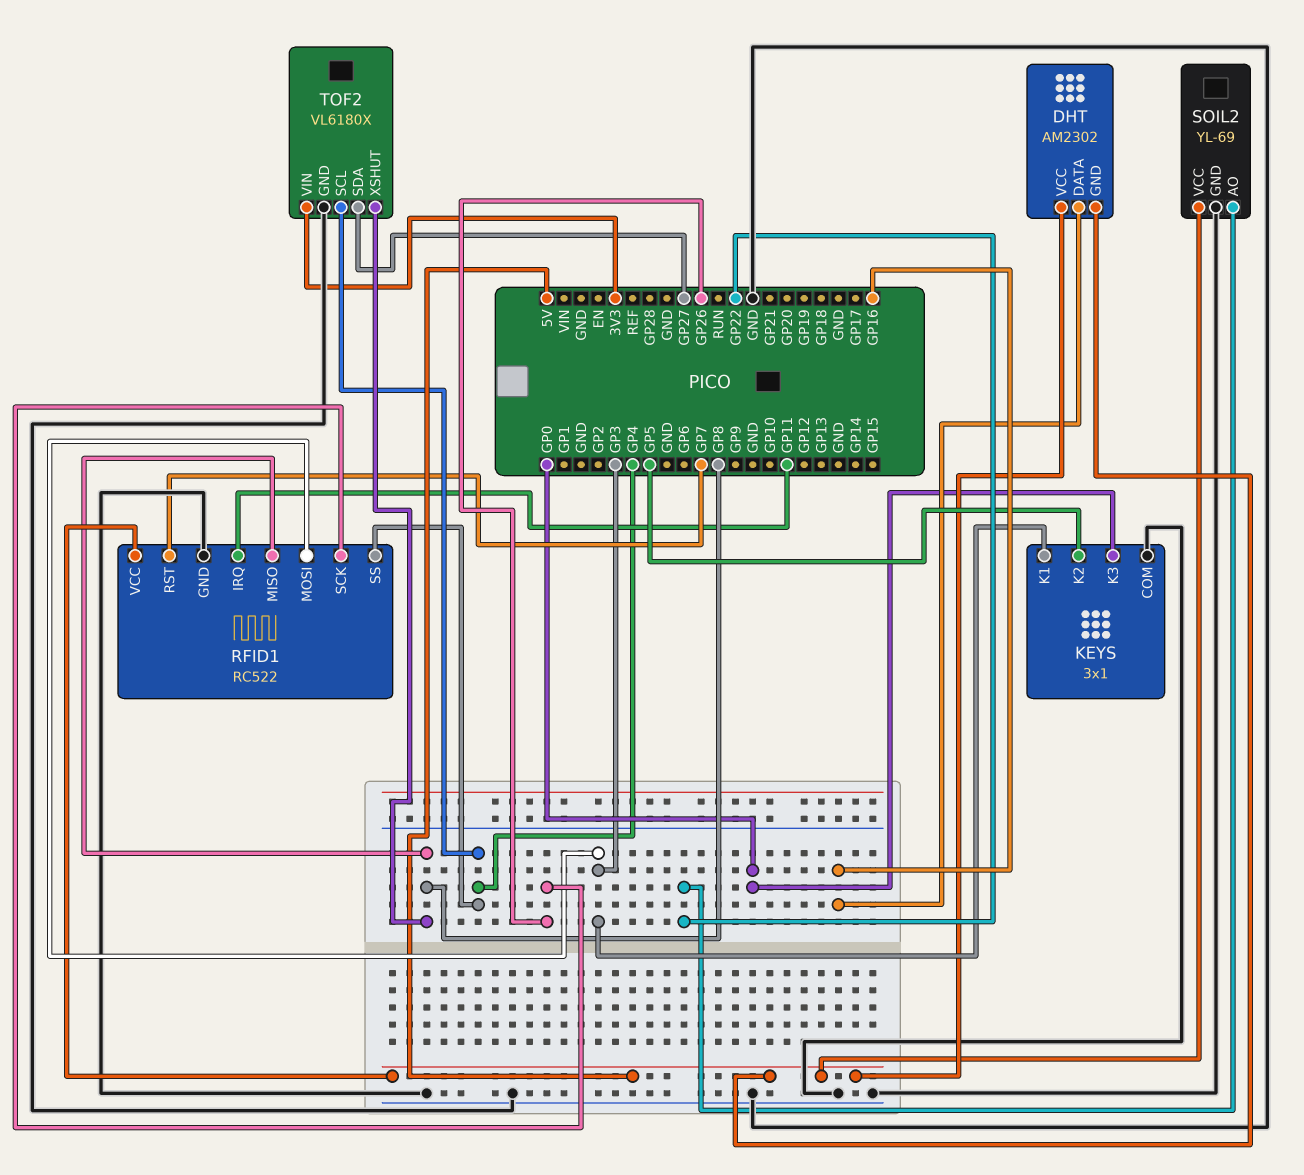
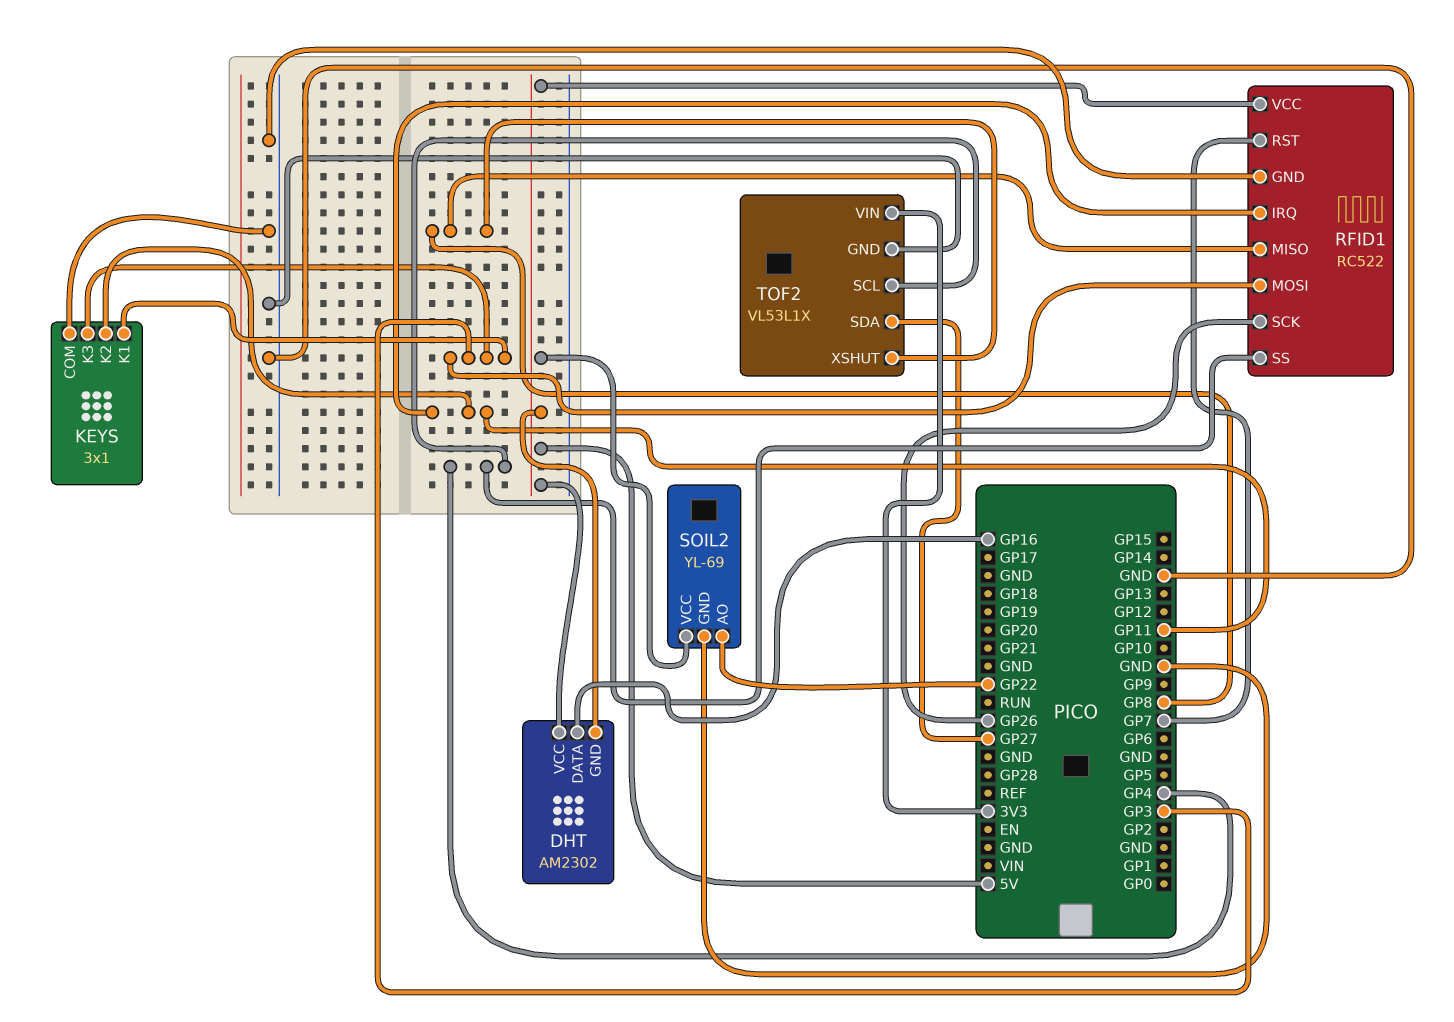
KEYS pin K2: GP5 -> GP11
KEYS pin K3: GP0 -> GP3
TOF2: VL6180X -> VL53L1X

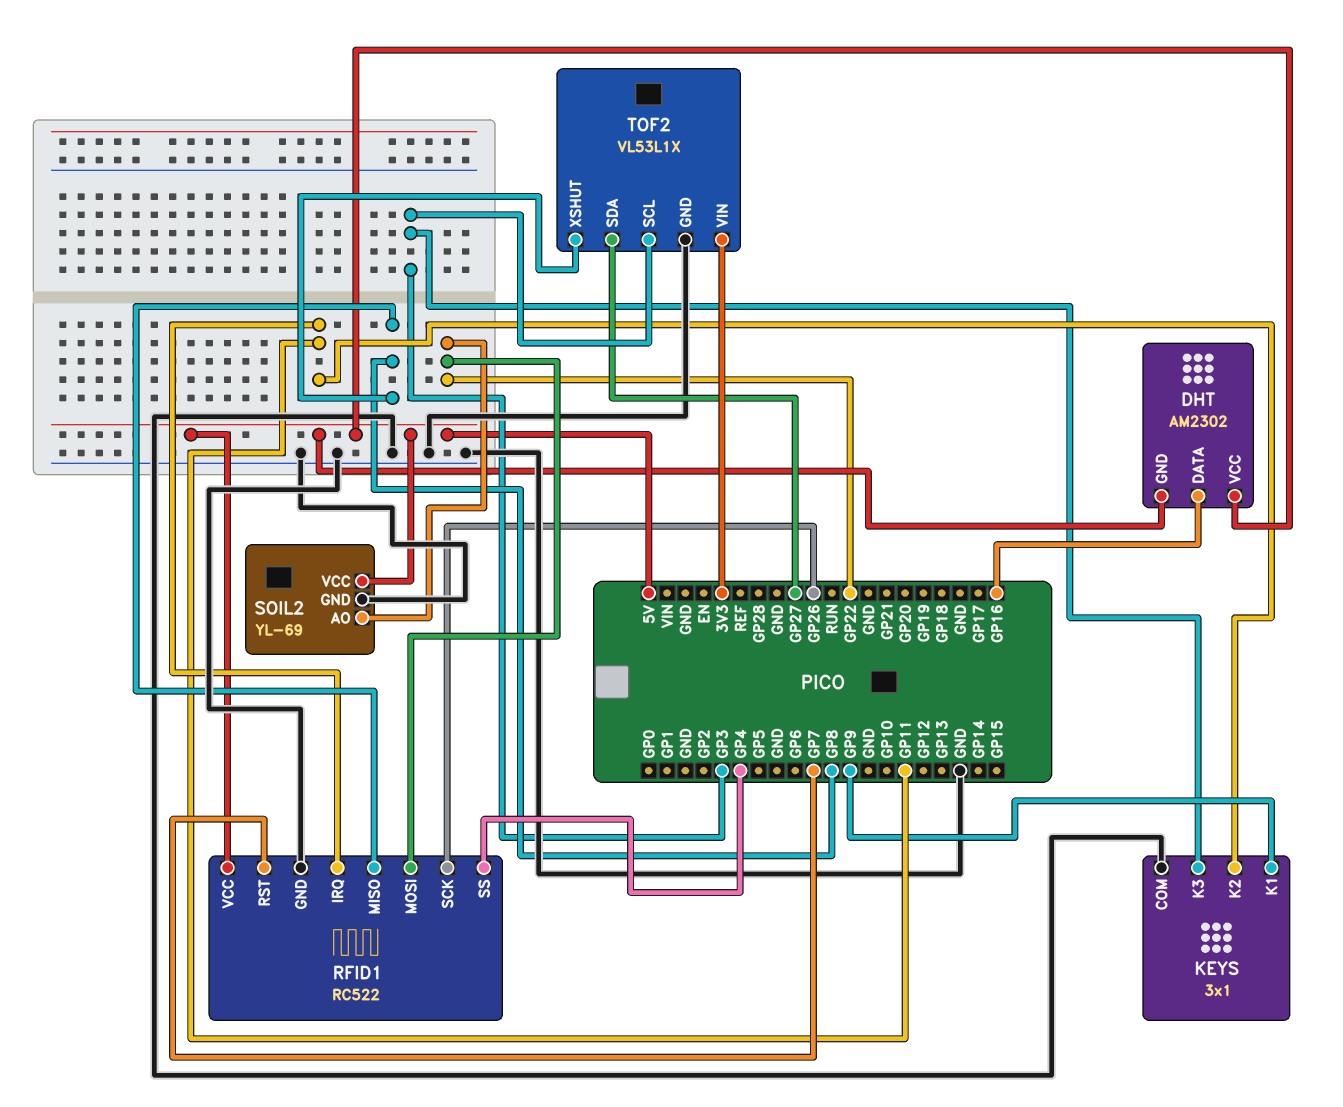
KEYS pin K1: GP3 -> GP9
RFID1 pin MOSI: GP3 -> GP22
TOF2 pin SCL: GP4 -> GP3

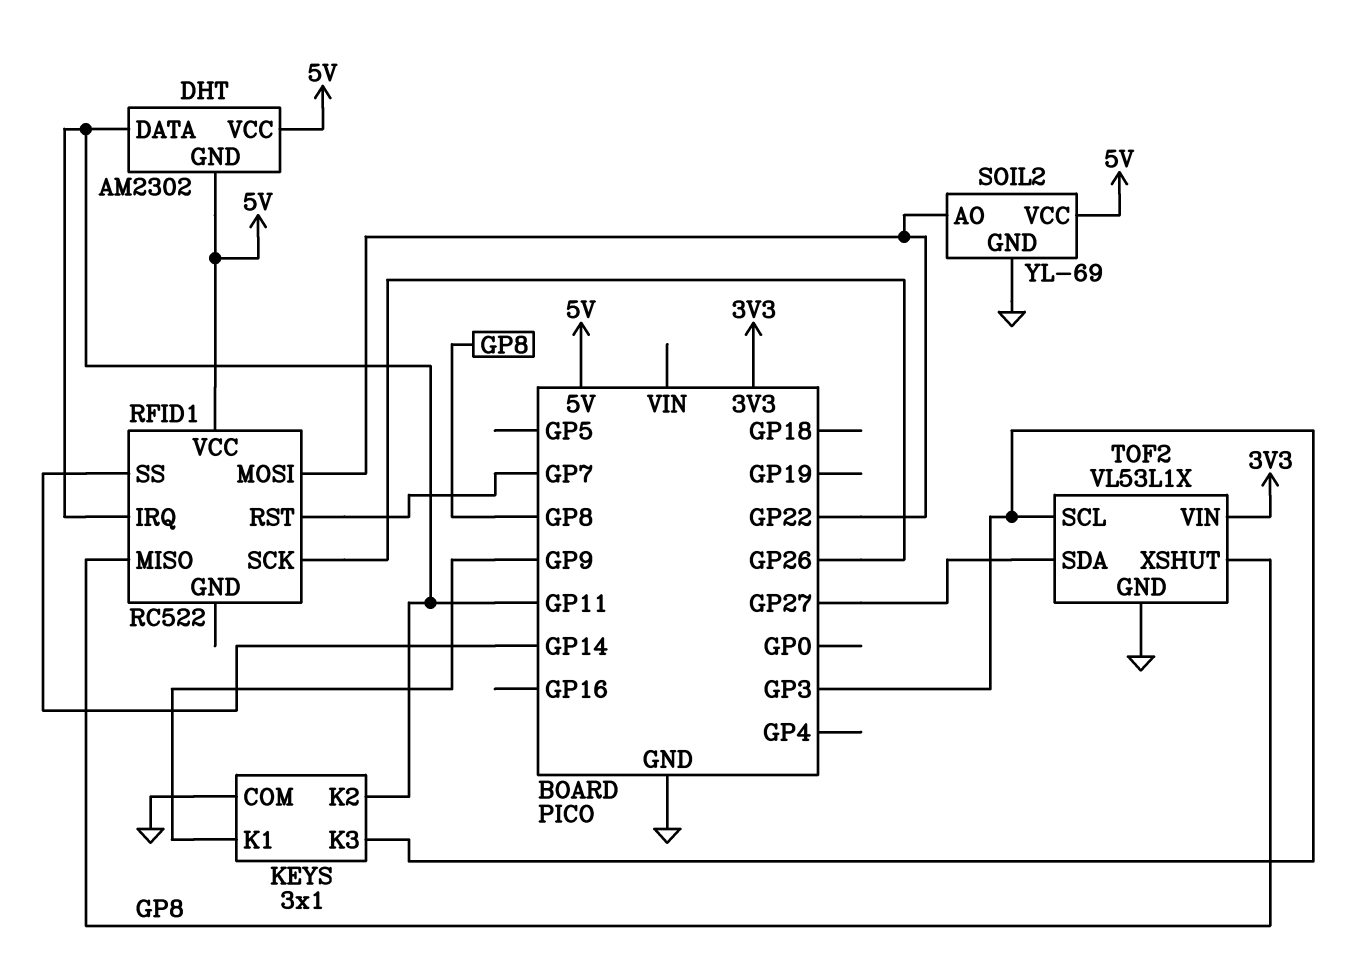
DHT pin DATA: GP16 -> GP11
RFID1 pin GND: GND -> none
RFID1 pin SS: GP4 -> GP14

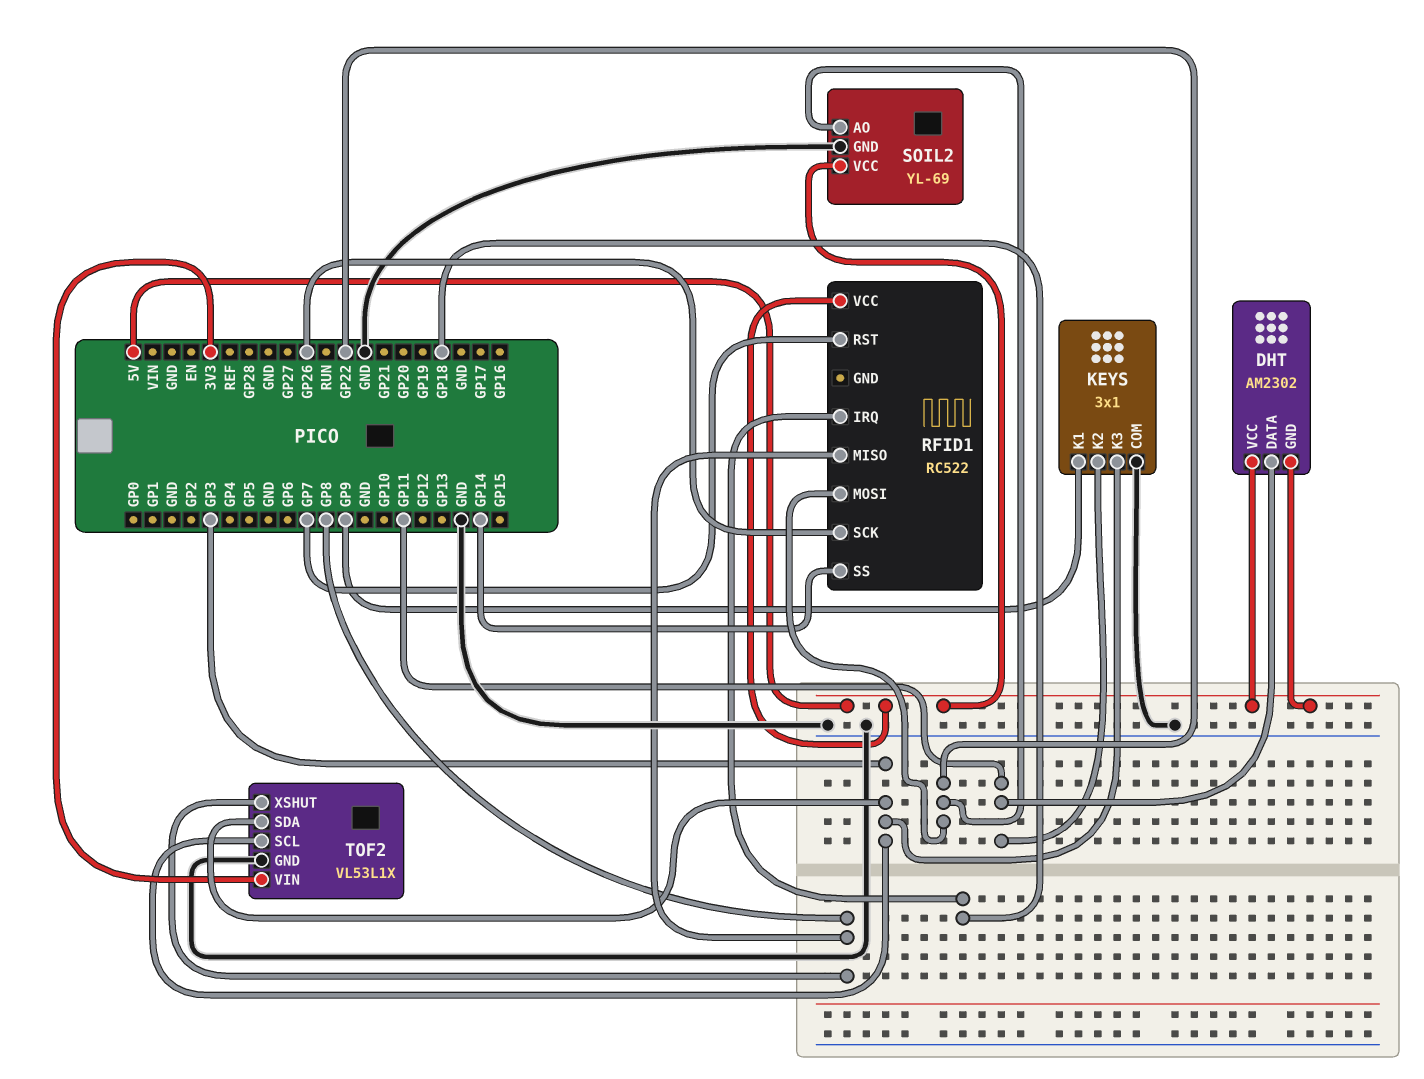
RFID1 pin IRQ: GP11 -> GP18
TOF2 pin SDA: GP27 -> GP3

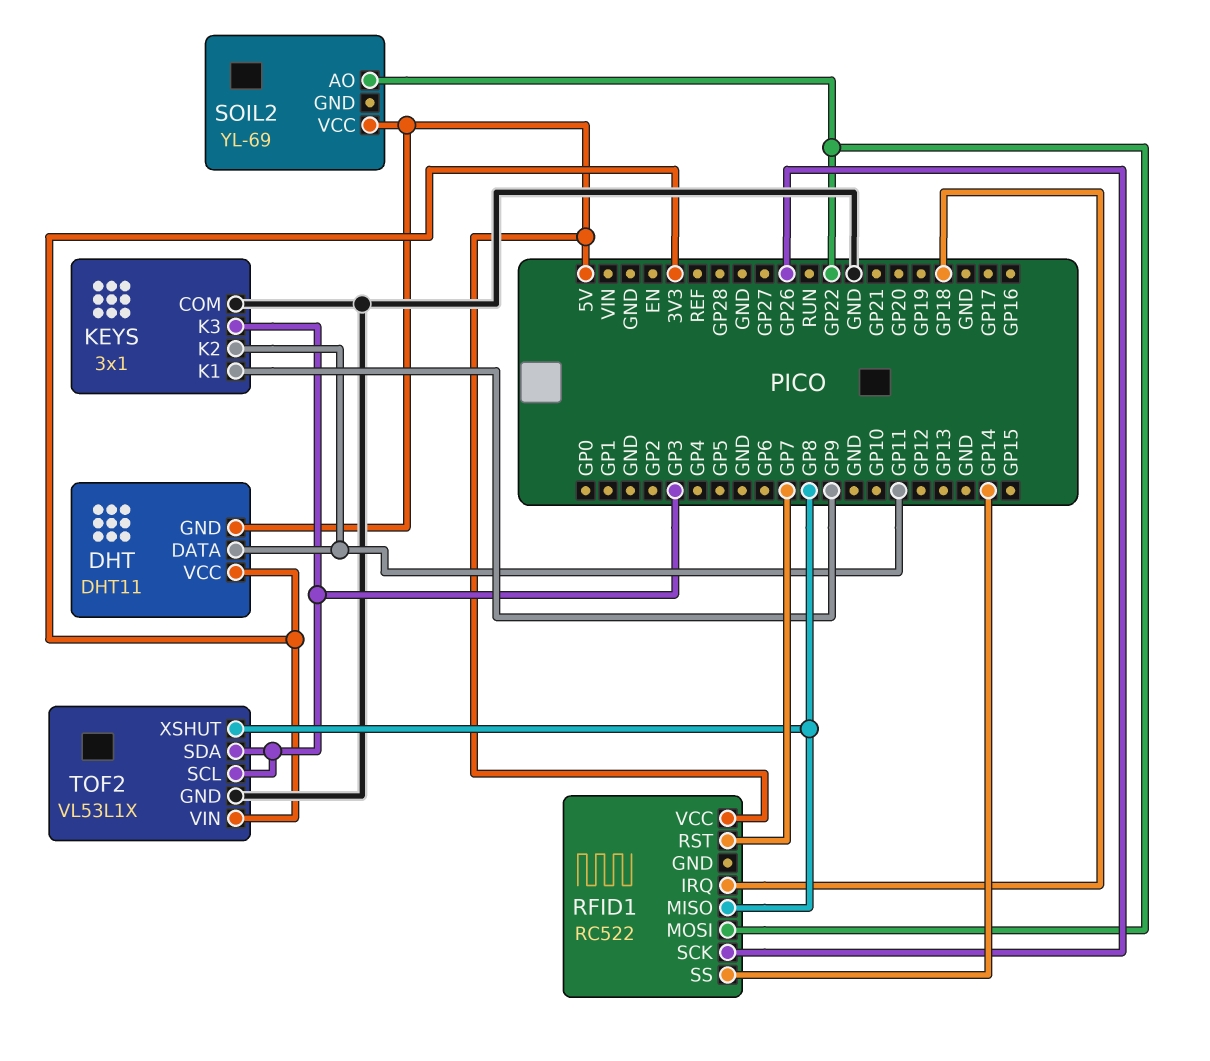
DHT: AM2302 -> DHT11
DHT pin VCC: 5V -> 3V3
SOIL2 pin GND: GND -> none

